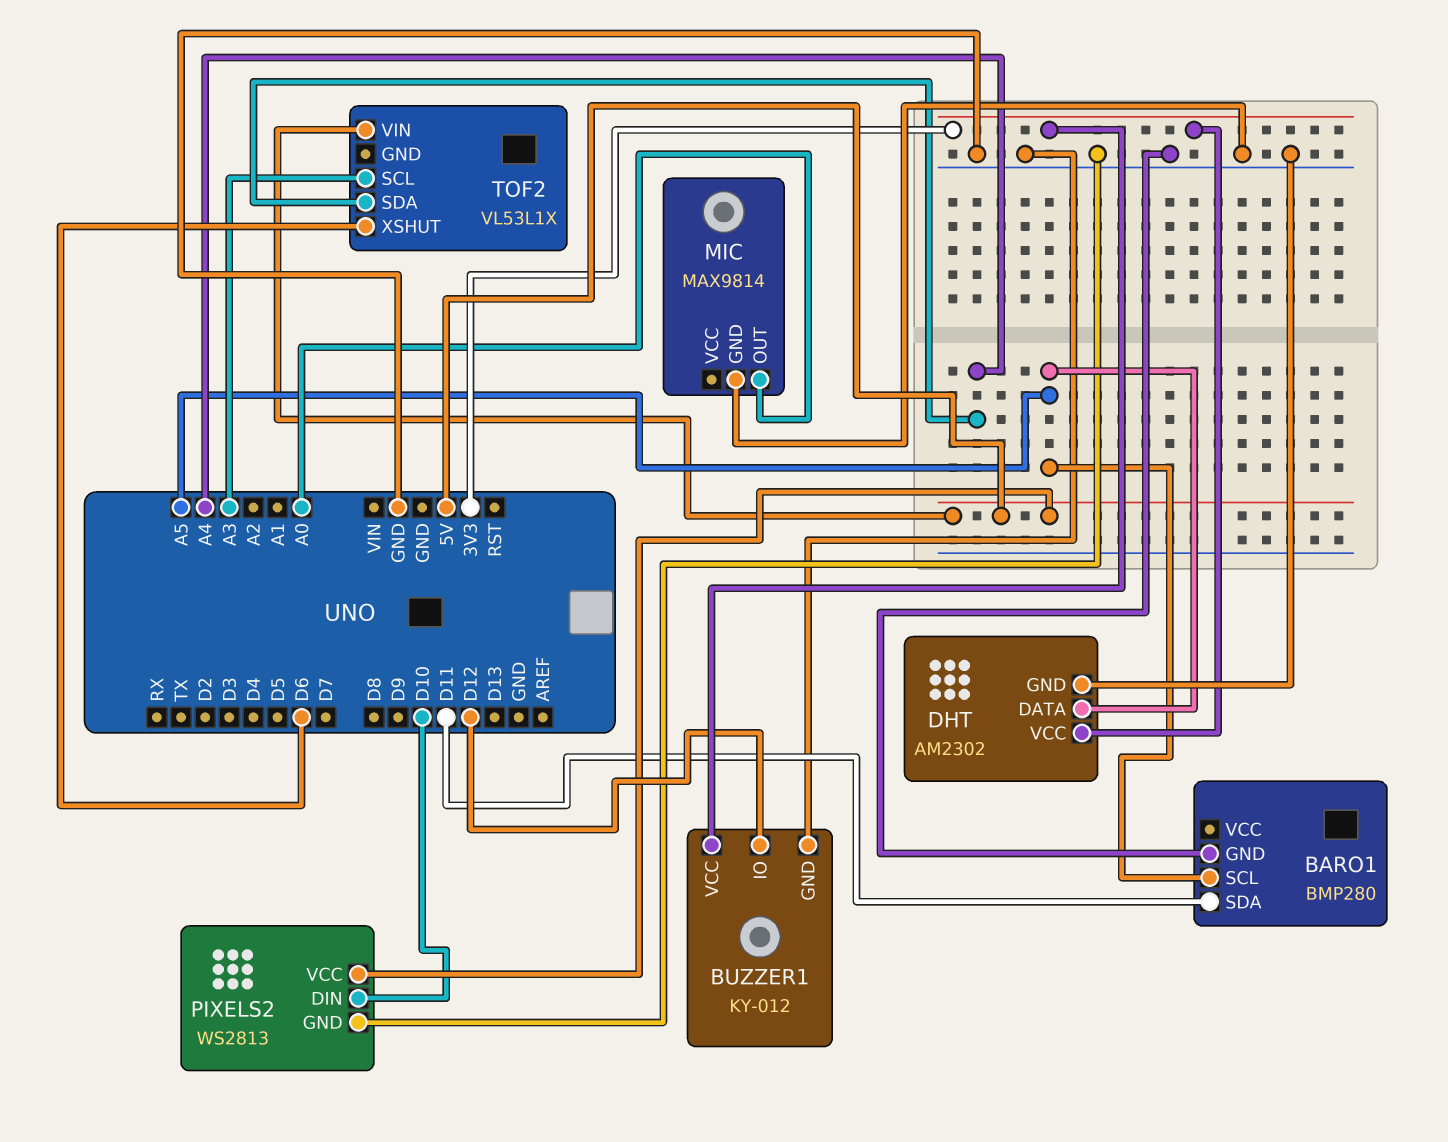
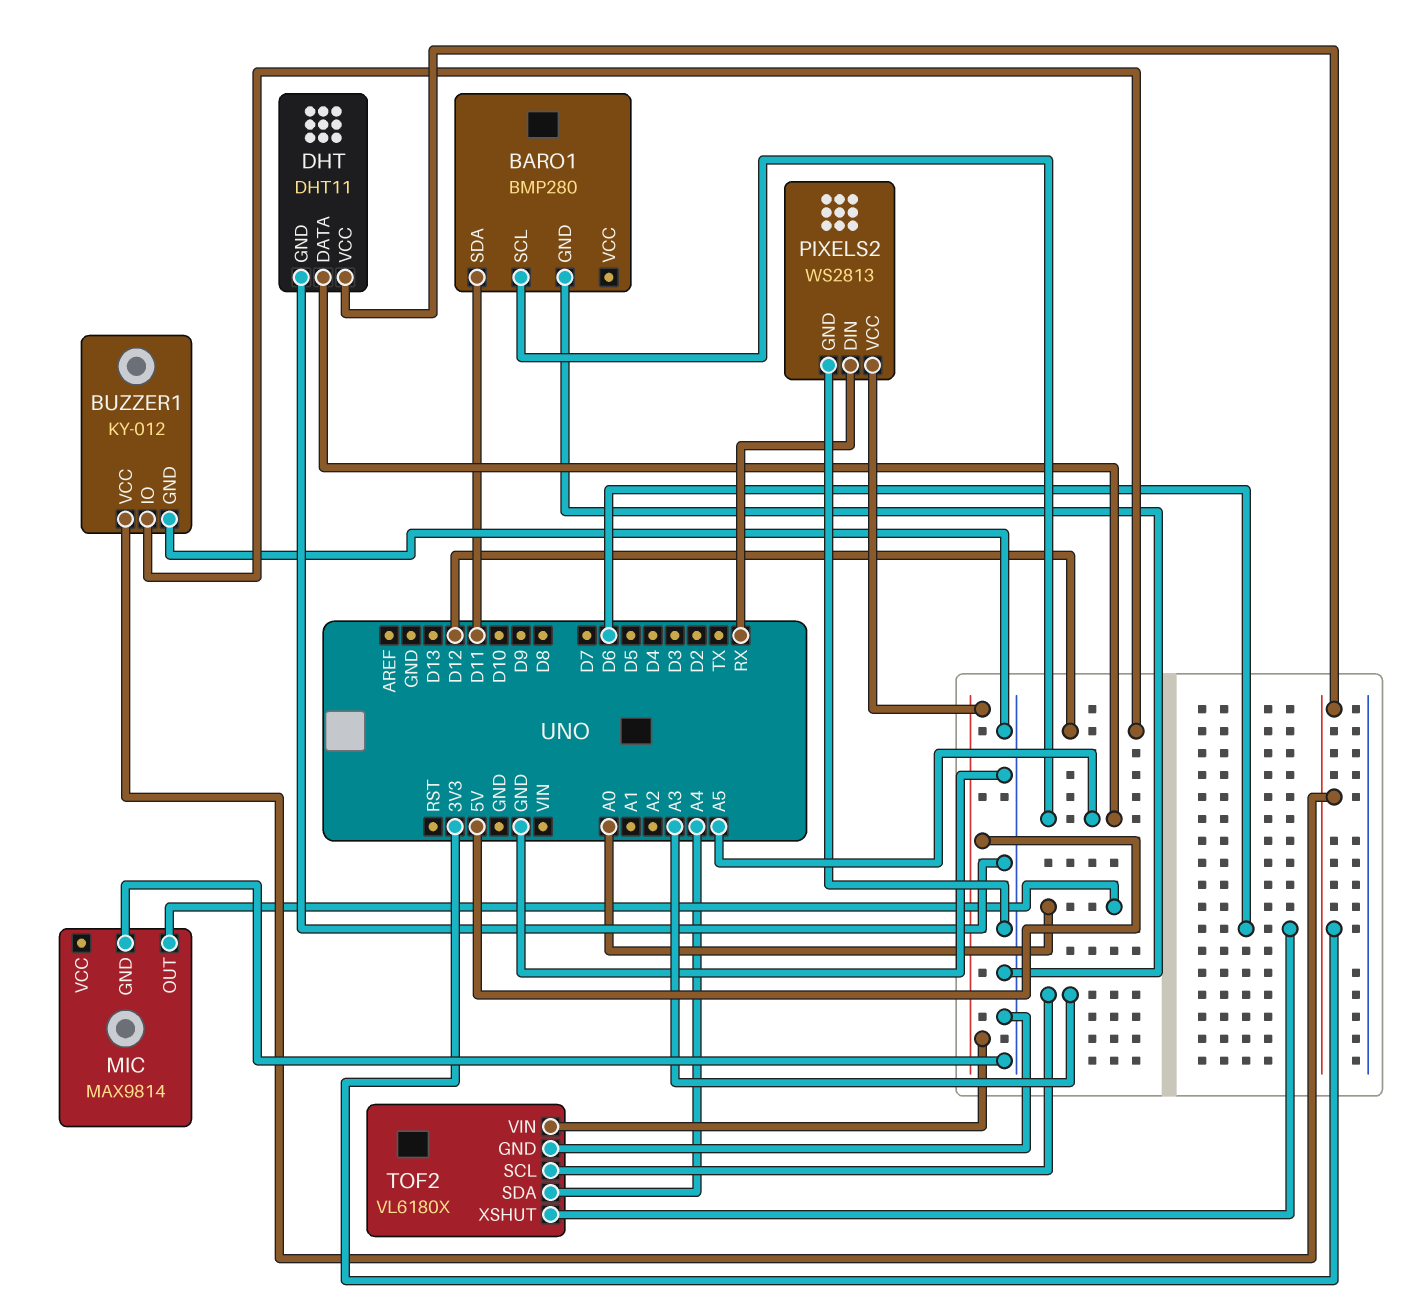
DHT: AM2302 -> DHT11
PIXELS2 pin DIN: D10 -> RX
TOF2: VL53L1X -> VL6180X
TOF2 pin GND: none -> GND

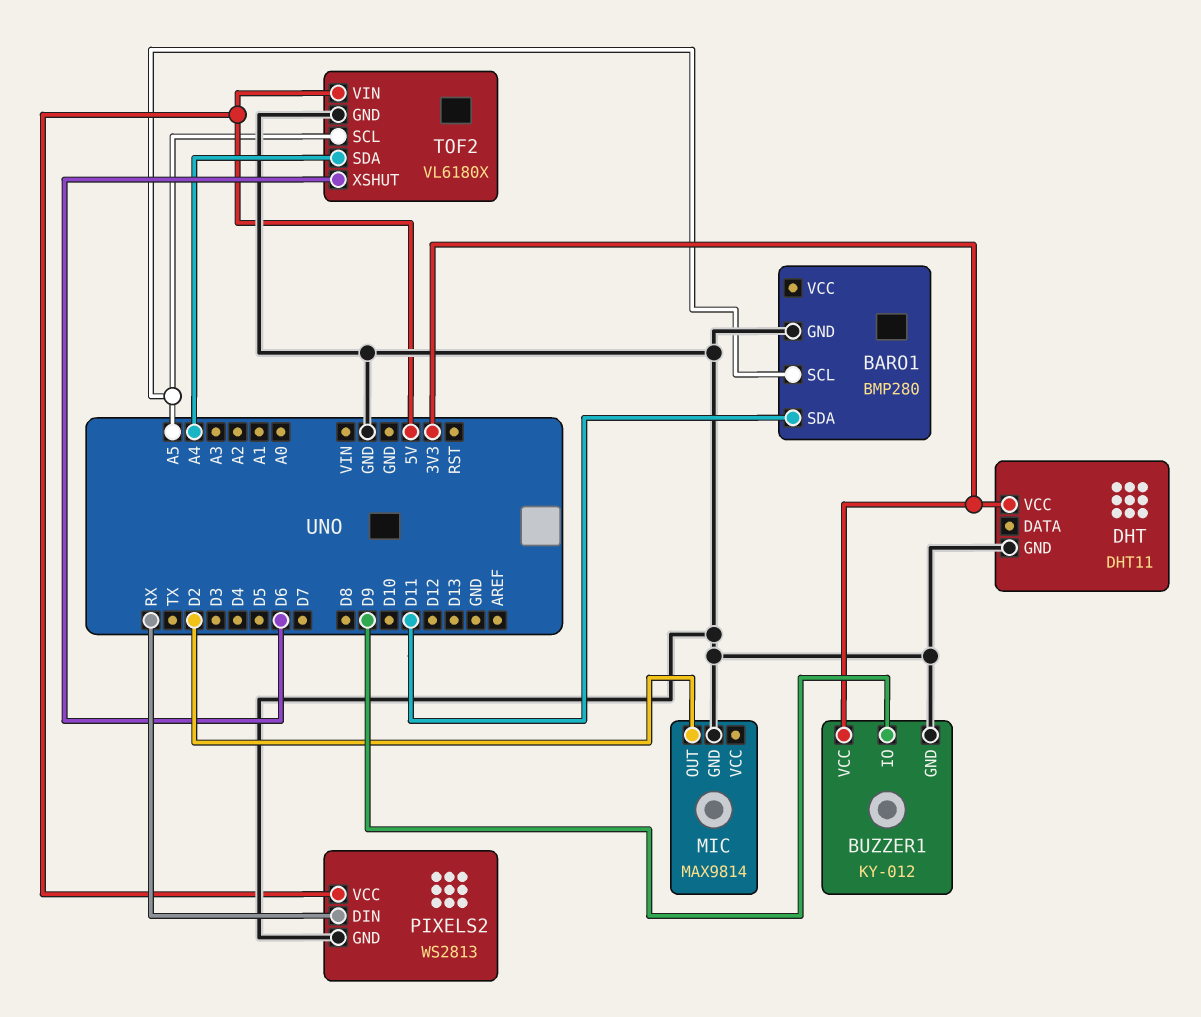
BUZZER1 pin IO: D12 -> D9
DHT pin DATA: A5 -> none
MIC pin OUT: A0 -> D2
TOF2 pin SCL: A3 -> A5

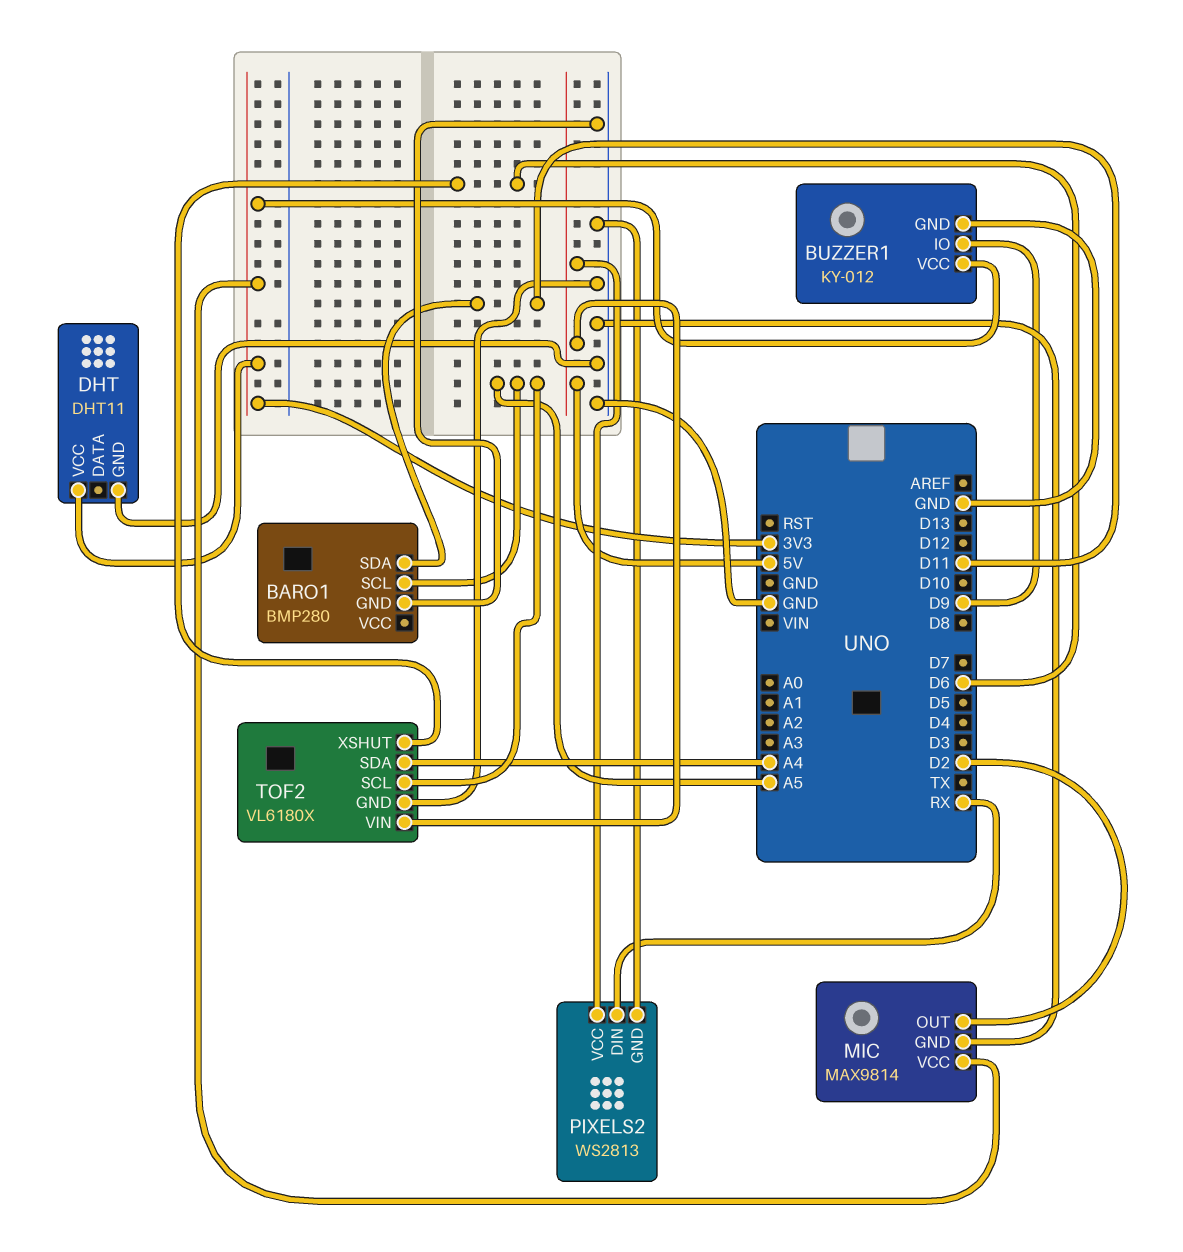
MIC pin VCC: none -> 3V3

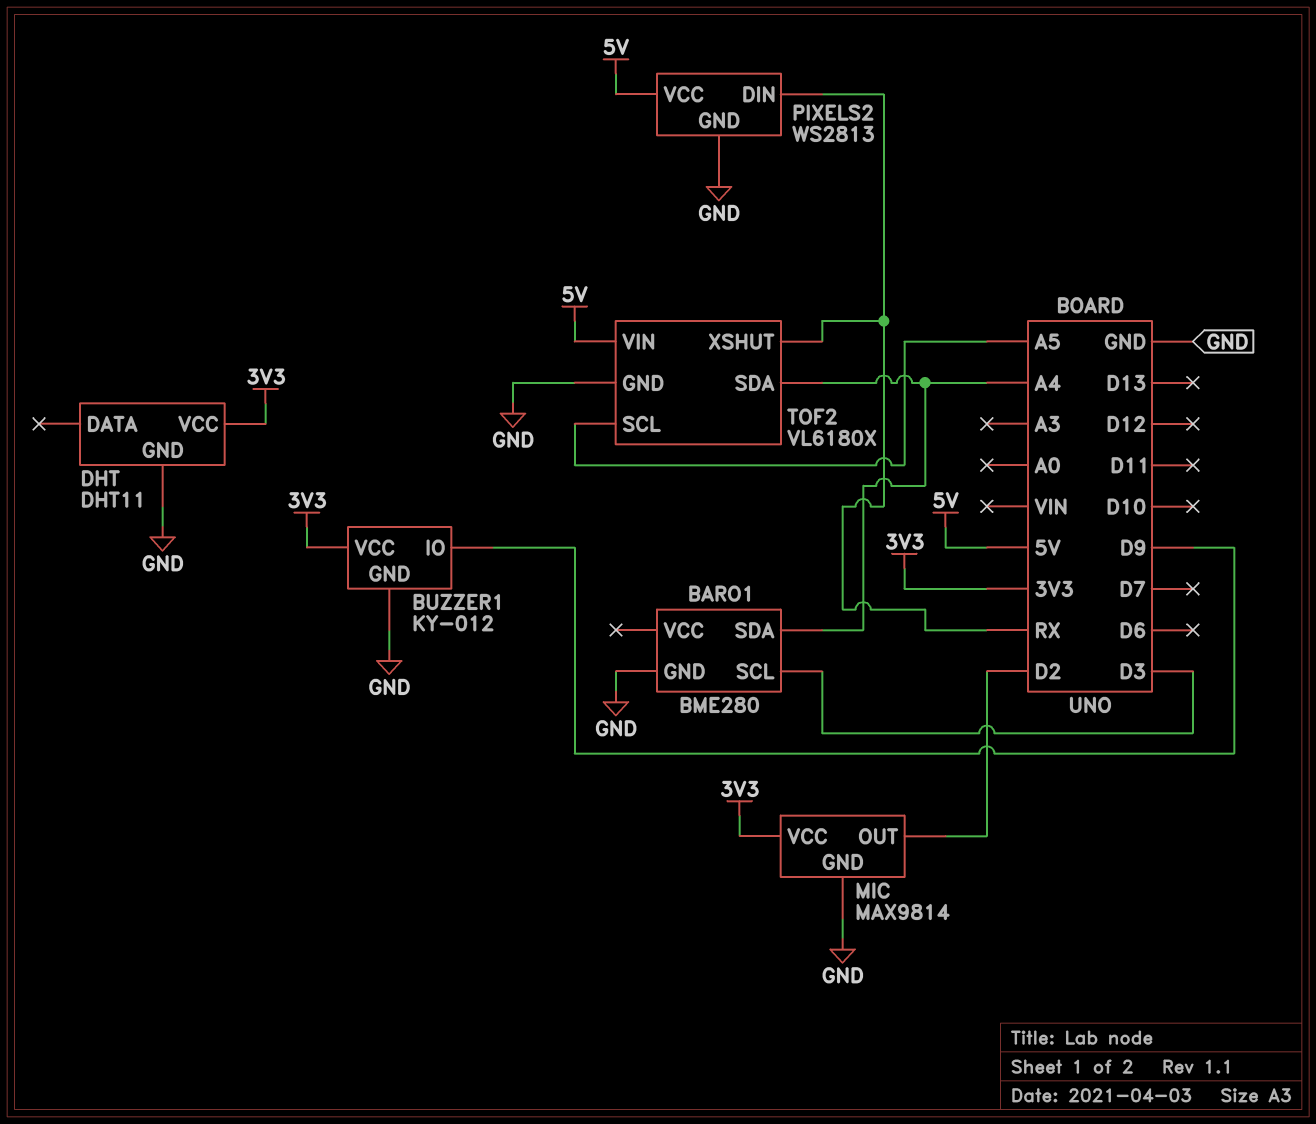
BARO1: BMP280 -> BME280
BARO1 pin SCL: A5 -> D3
BARO1 pin SDA: D11 -> A4
TOF2 pin XSHUT: D6 -> RX

